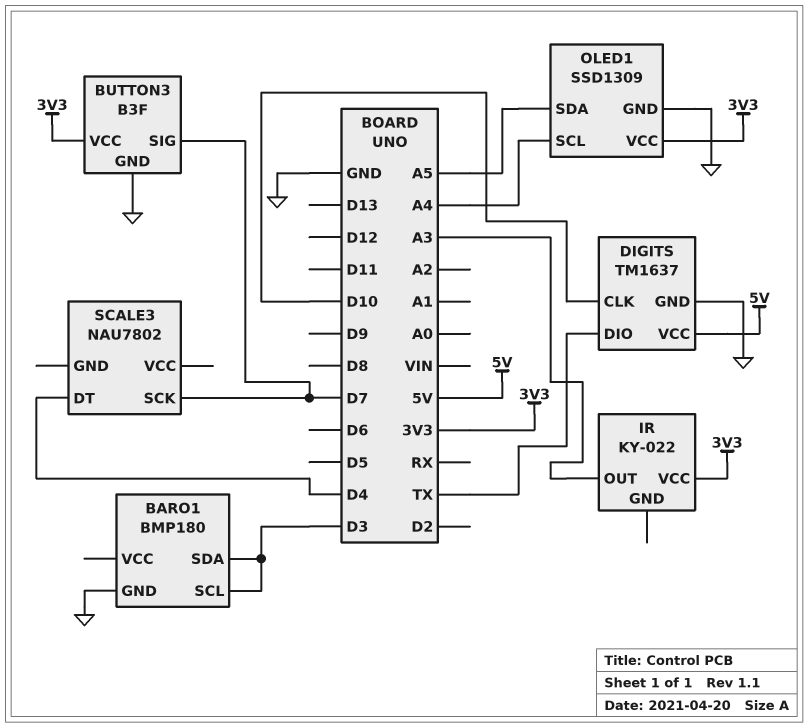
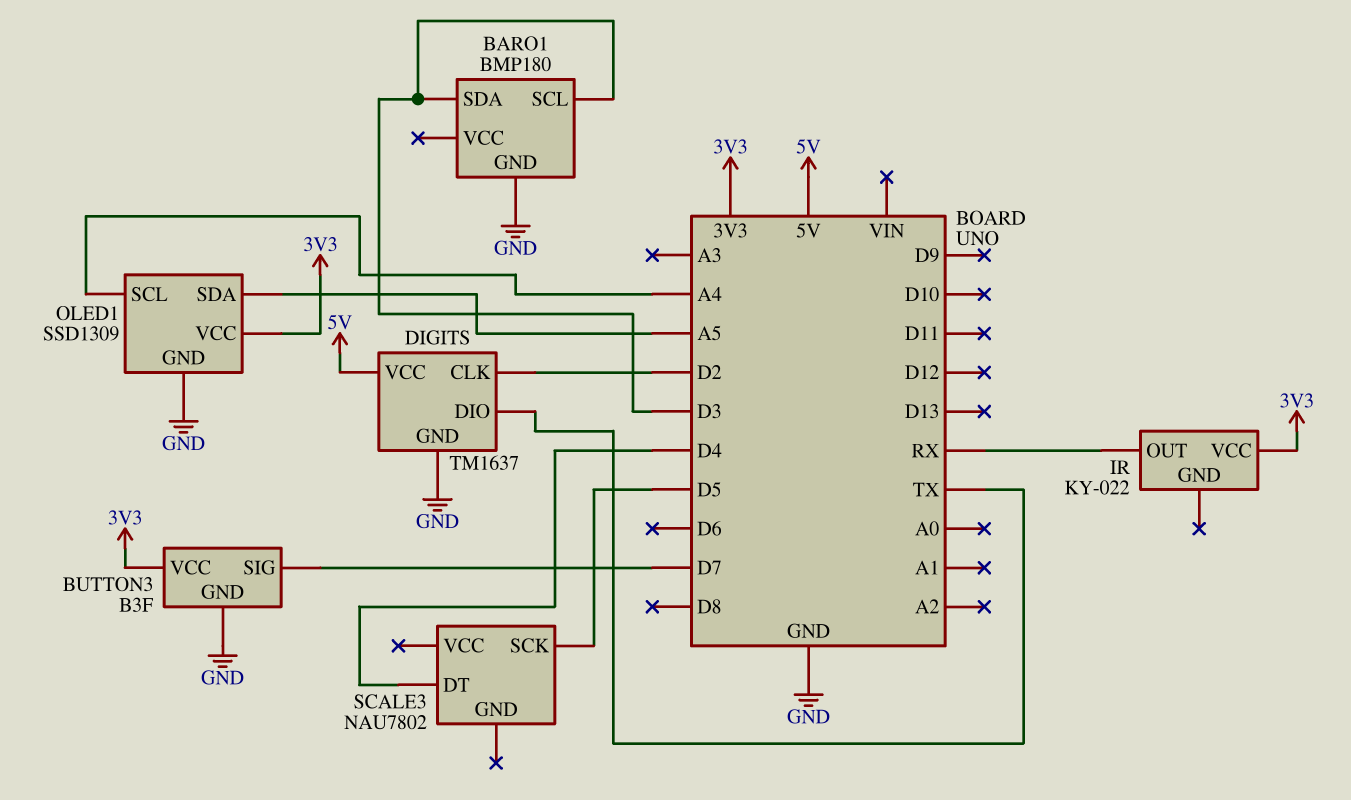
DIGITS pin CLK: D10 -> D2
IR pin OUT: A3 -> RX
SCALE3 pin SCK: D7 -> D5

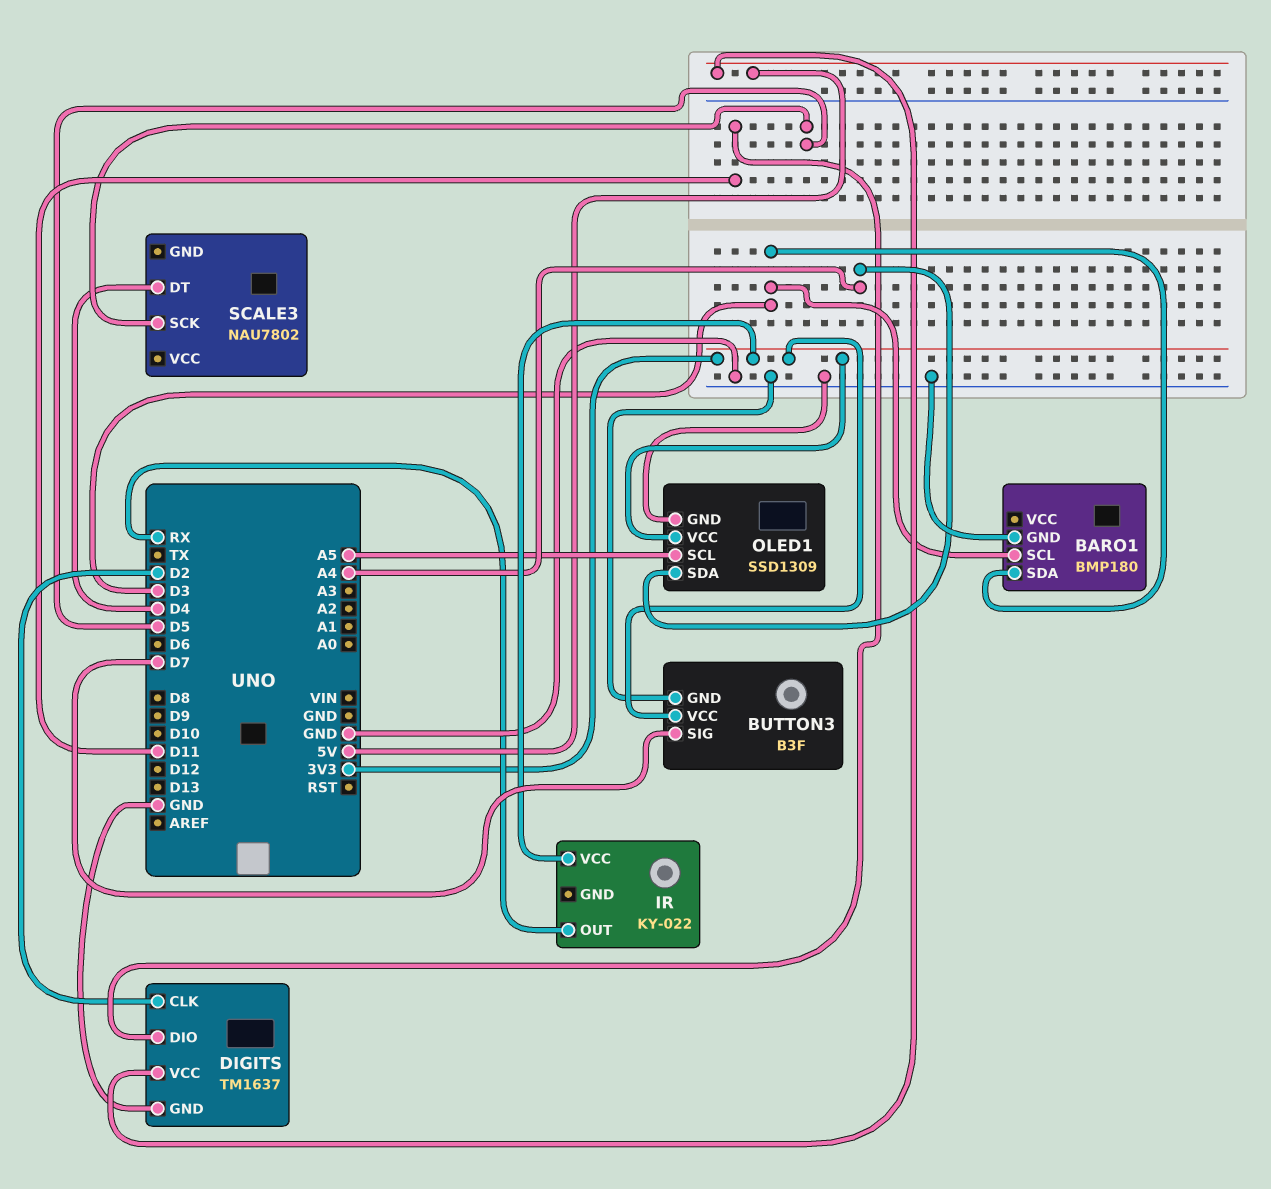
DIGITS pin DIO: TX -> D11
OLED1 pin SCL: A4 -> A5
OLED1 pin SDA: A5 -> A4

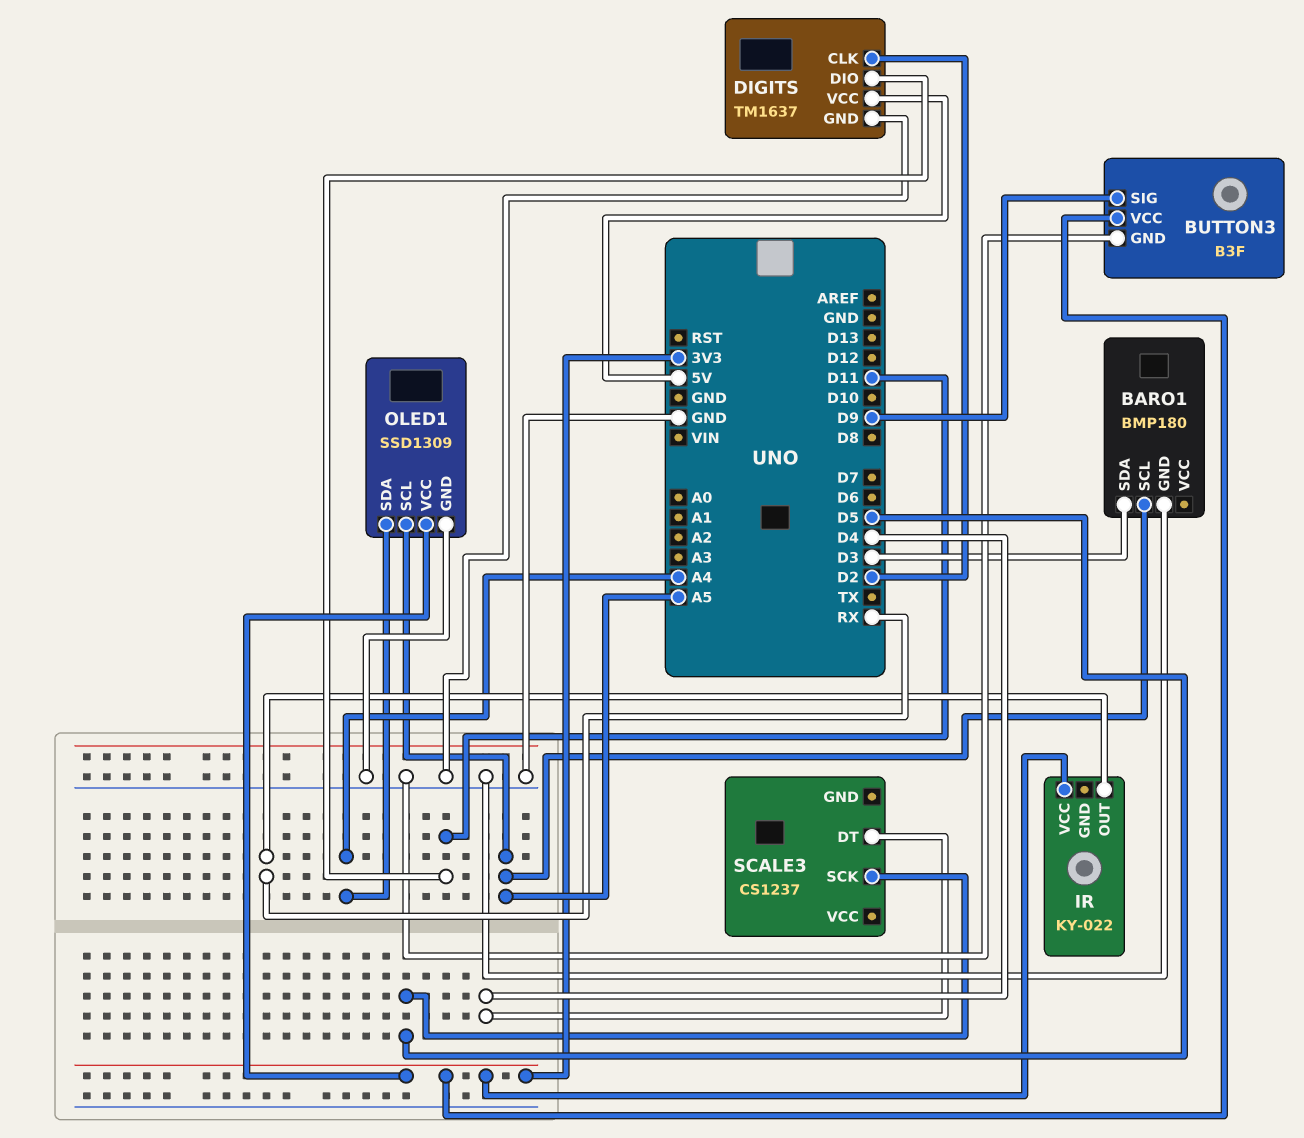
BARO1 pin SCL: D3 -> A5
BUTTON3 pin SIG: D7 -> D9
SCALE3: NAU7802 -> CS1237

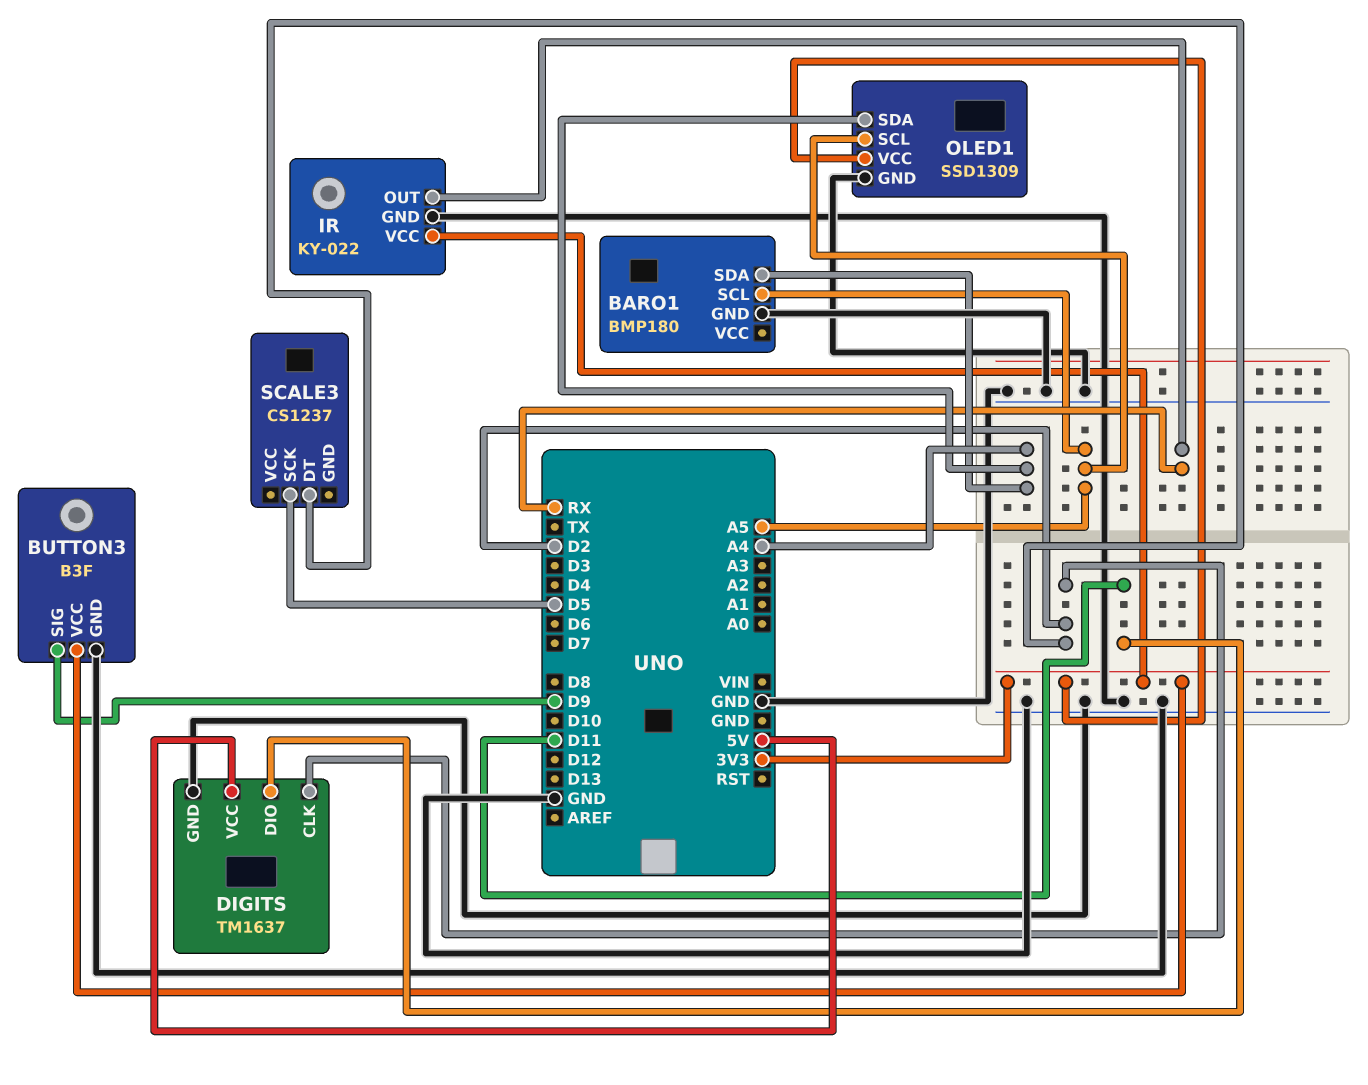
BARO1 pin SDA: D3 -> A4
IR pin GND: none -> GND
SCALE3 pin DT: D4 -> D2

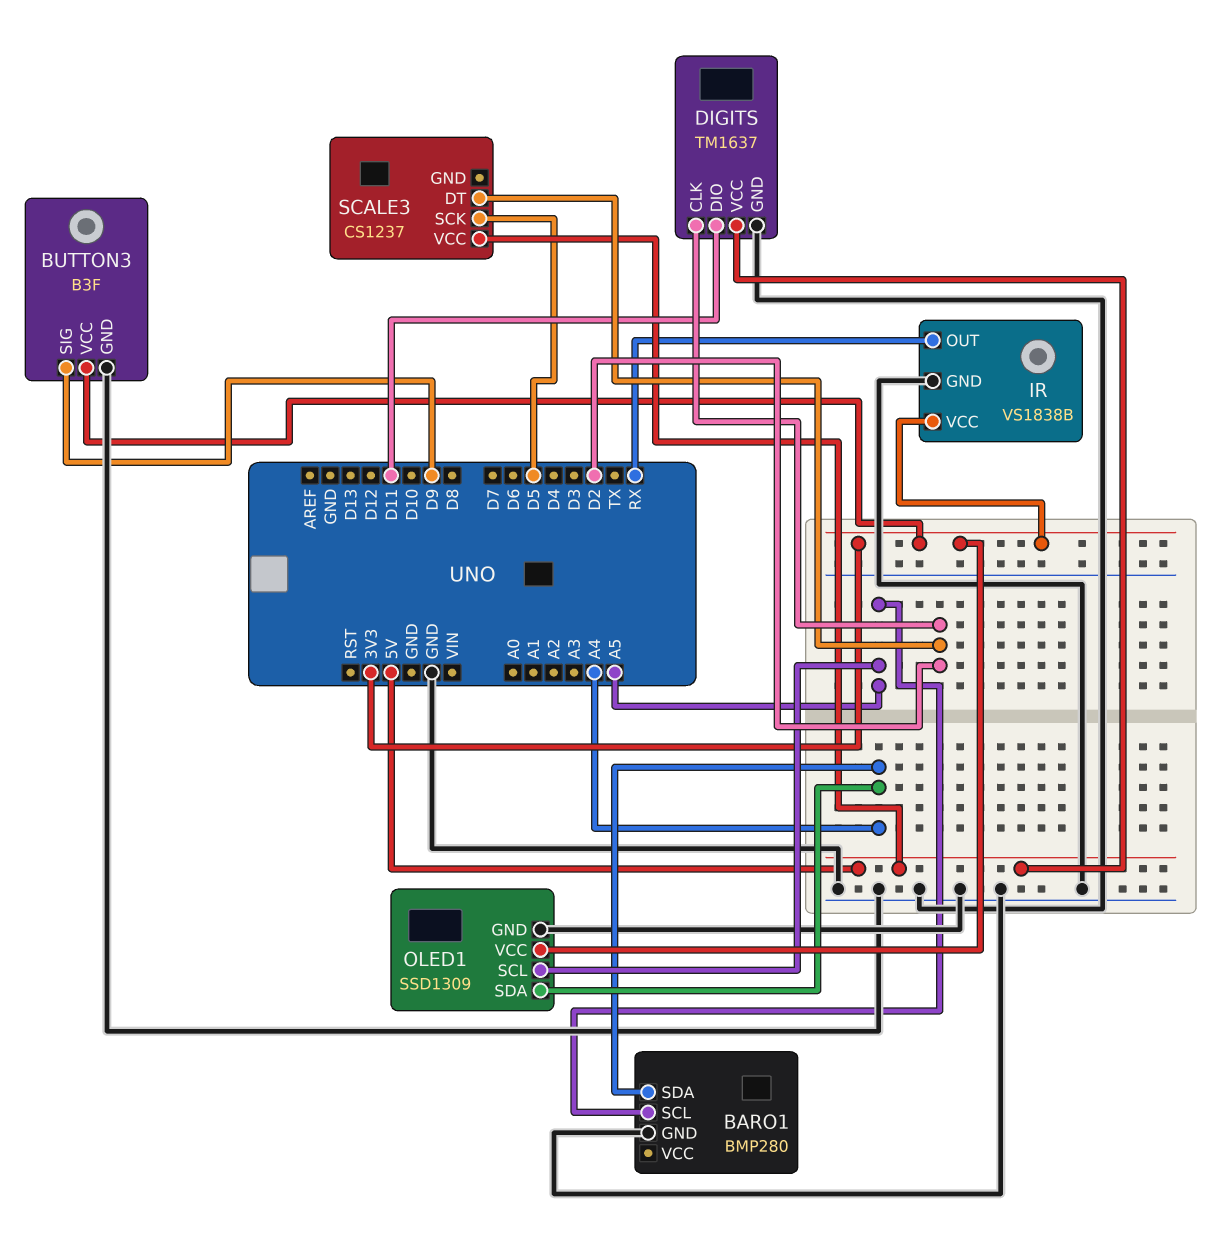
BARO1: BMP180 -> BMP280
IR: KY-022 -> VS1838B
SCALE3 pin VCC: none -> 5V

